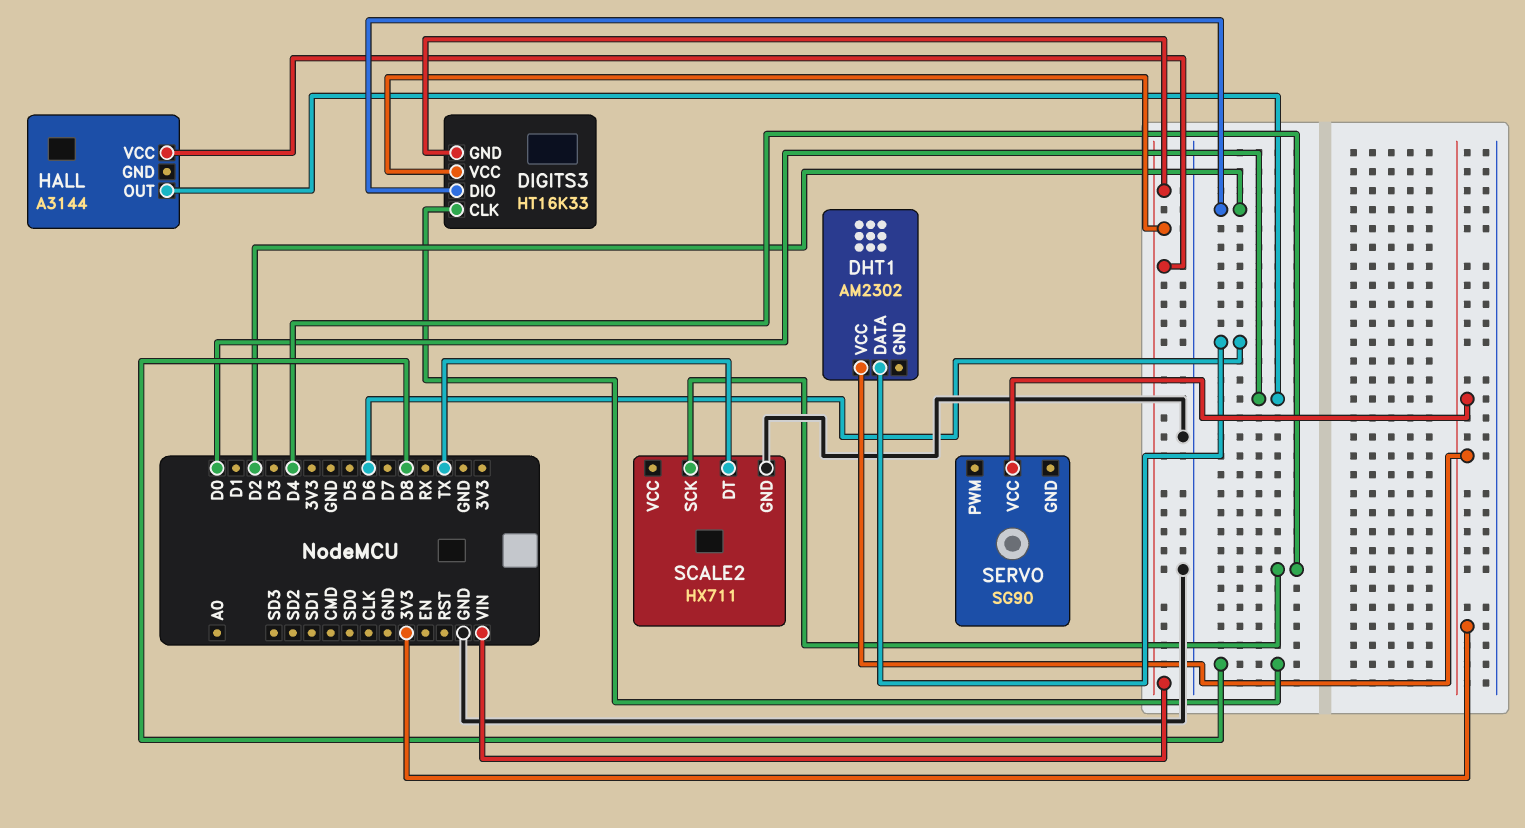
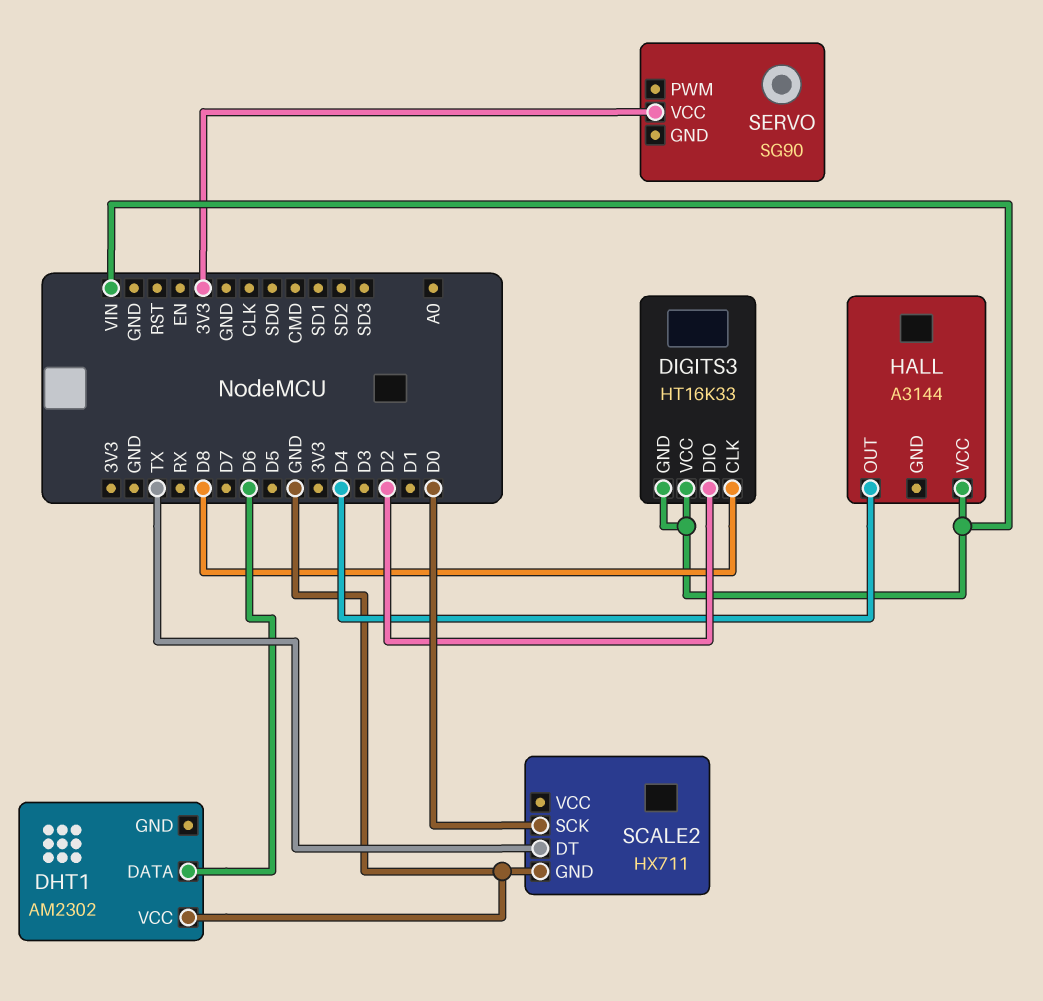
DHT1 pin VCC: 3V3 -> GND
HALL pin OUT: D0 -> D4
SCALE2 pin SCK: D4 -> D0

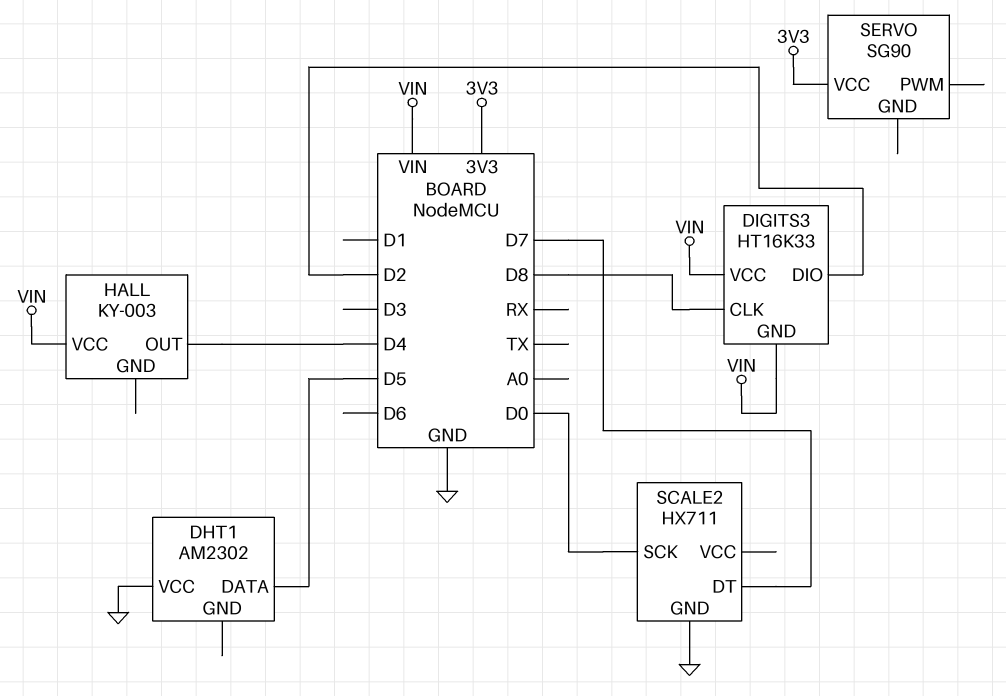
DHT1 pin DATA: D6 -> D5
HALL: A3144 -> KY-003
SCALE2 pin DT: TX -> D7

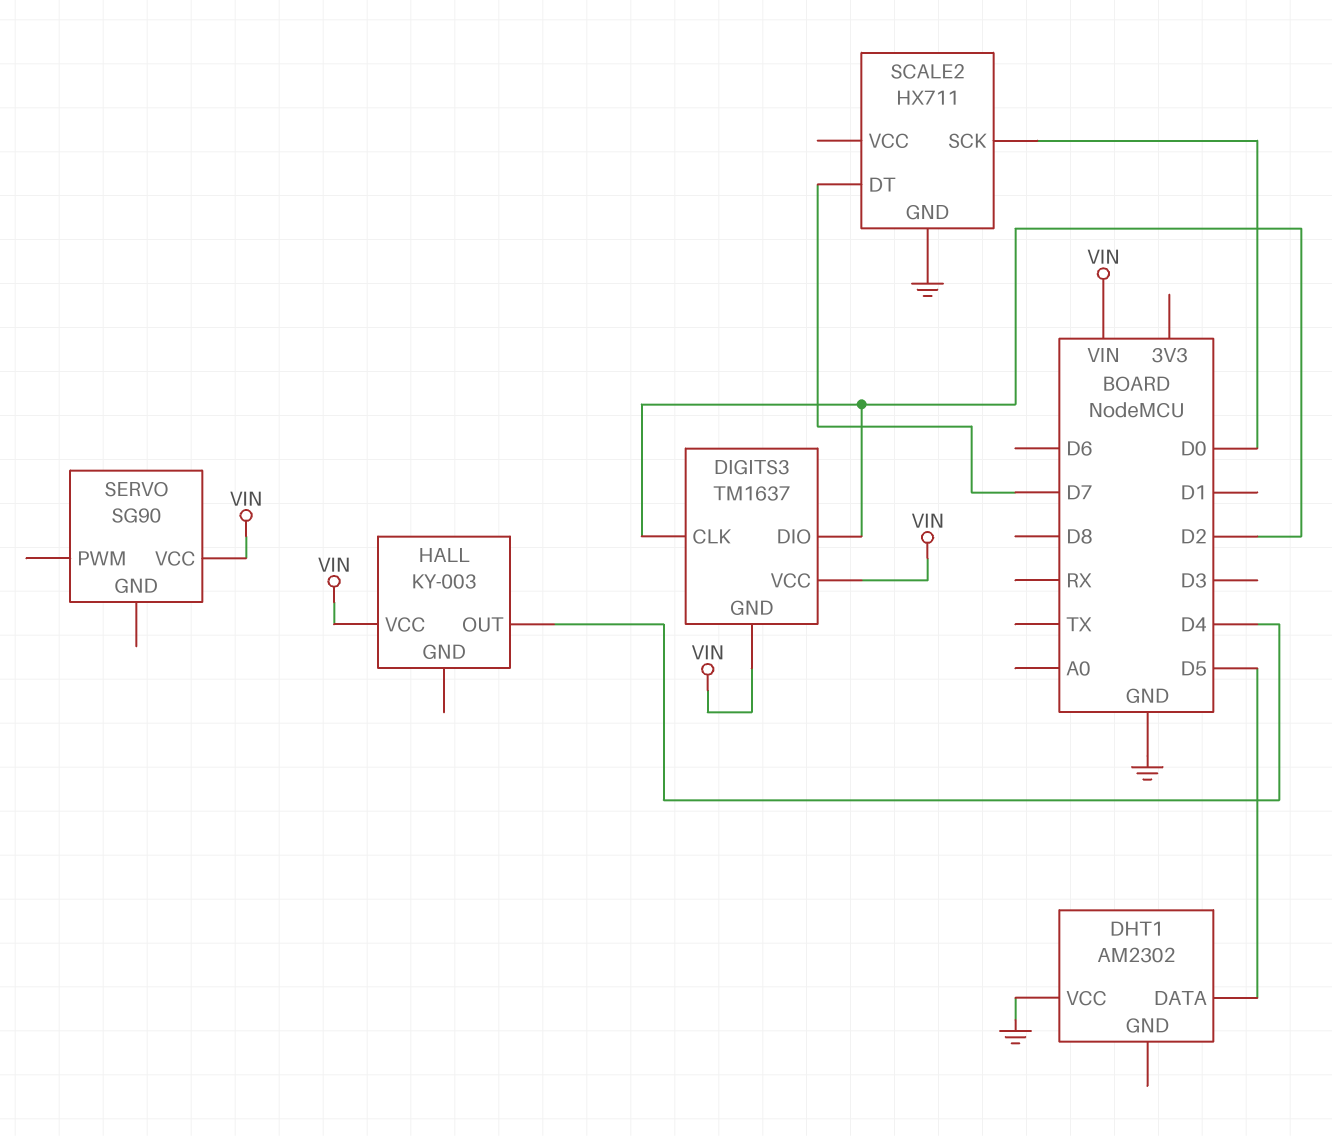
DIGITS3: HT16K33 -> TM1637
DIGITS3 pin CLK: D8 -> D2
SERVO pin VCC: 3V3 -> VIN

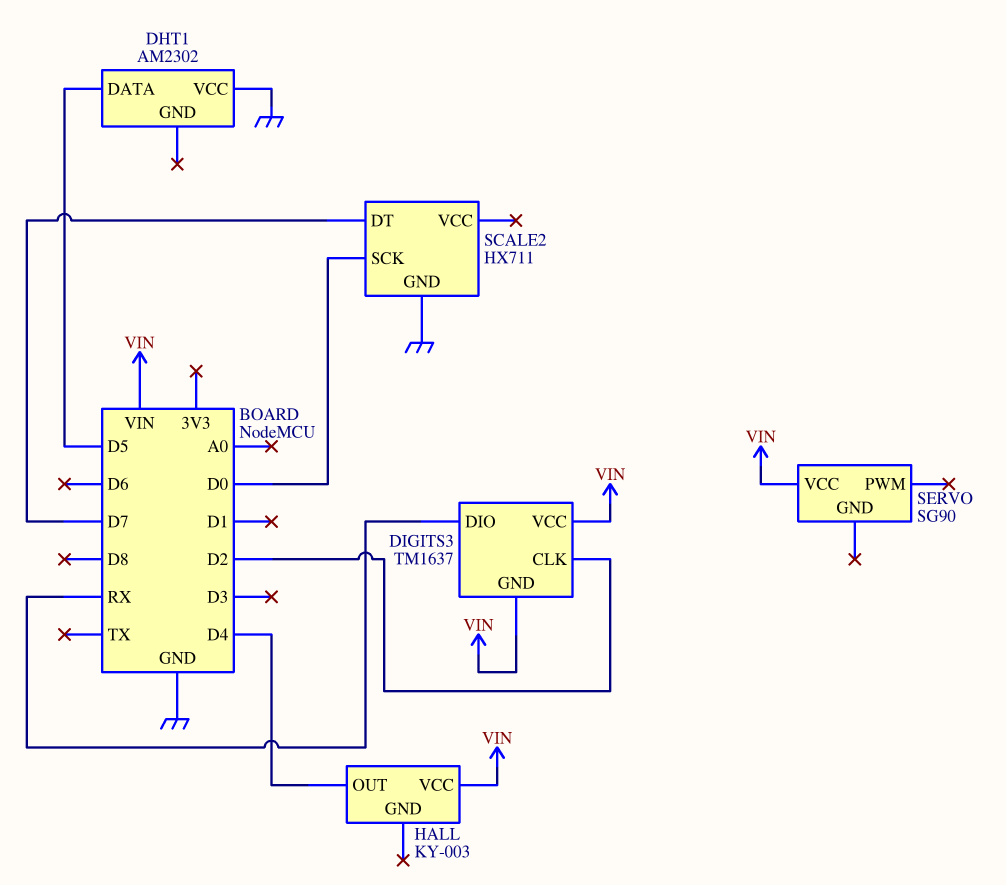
DIGITS3 pin DIO: D2 -> RX

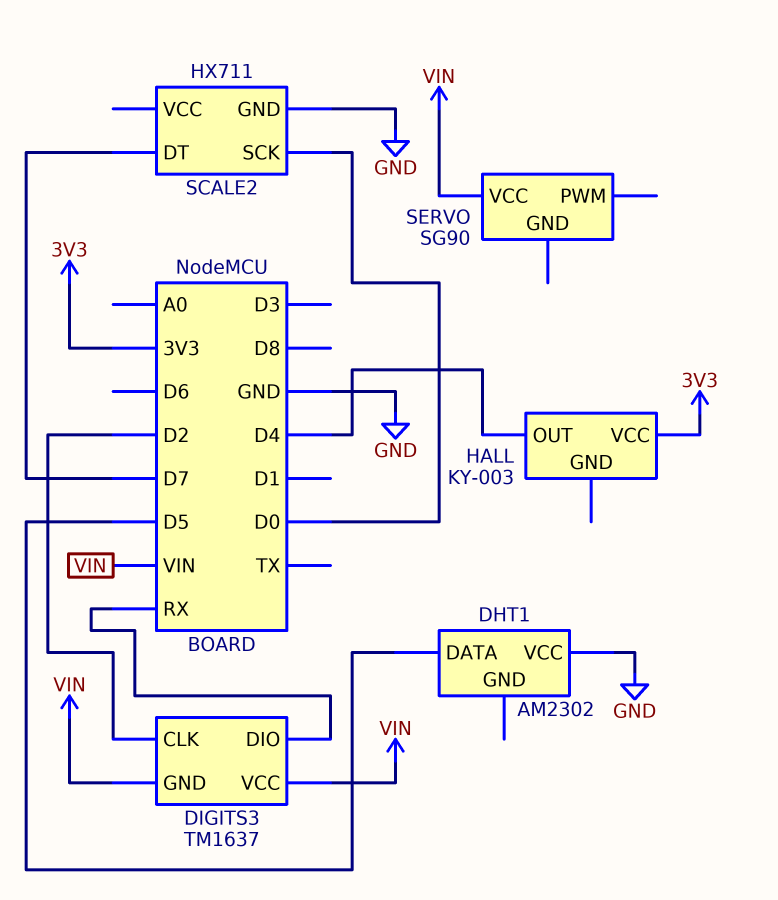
HALL pin VCC: VIN -> 3V3

